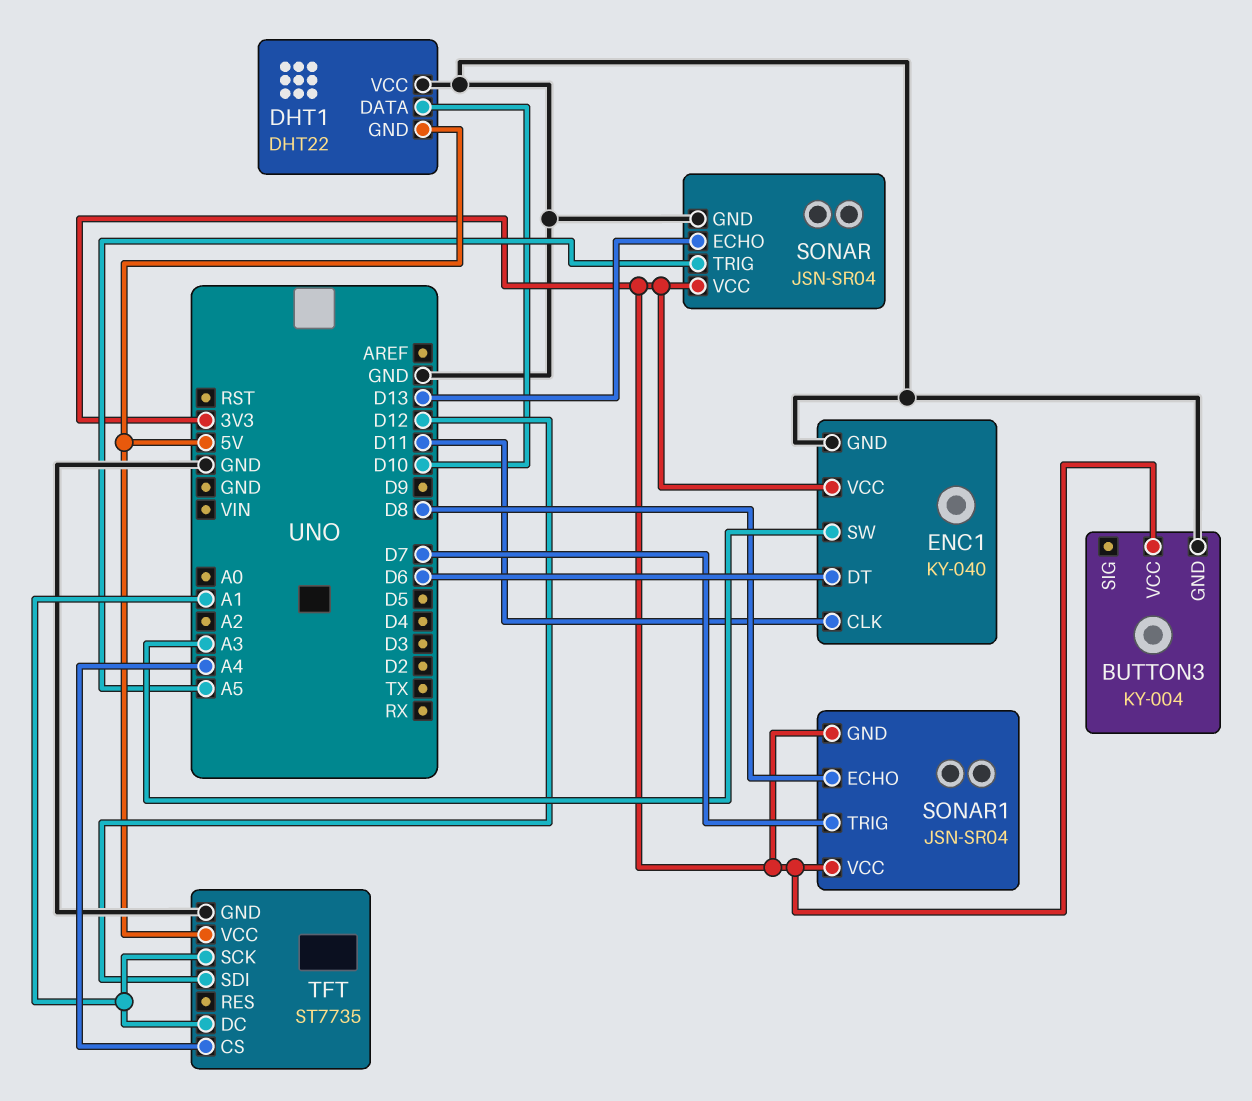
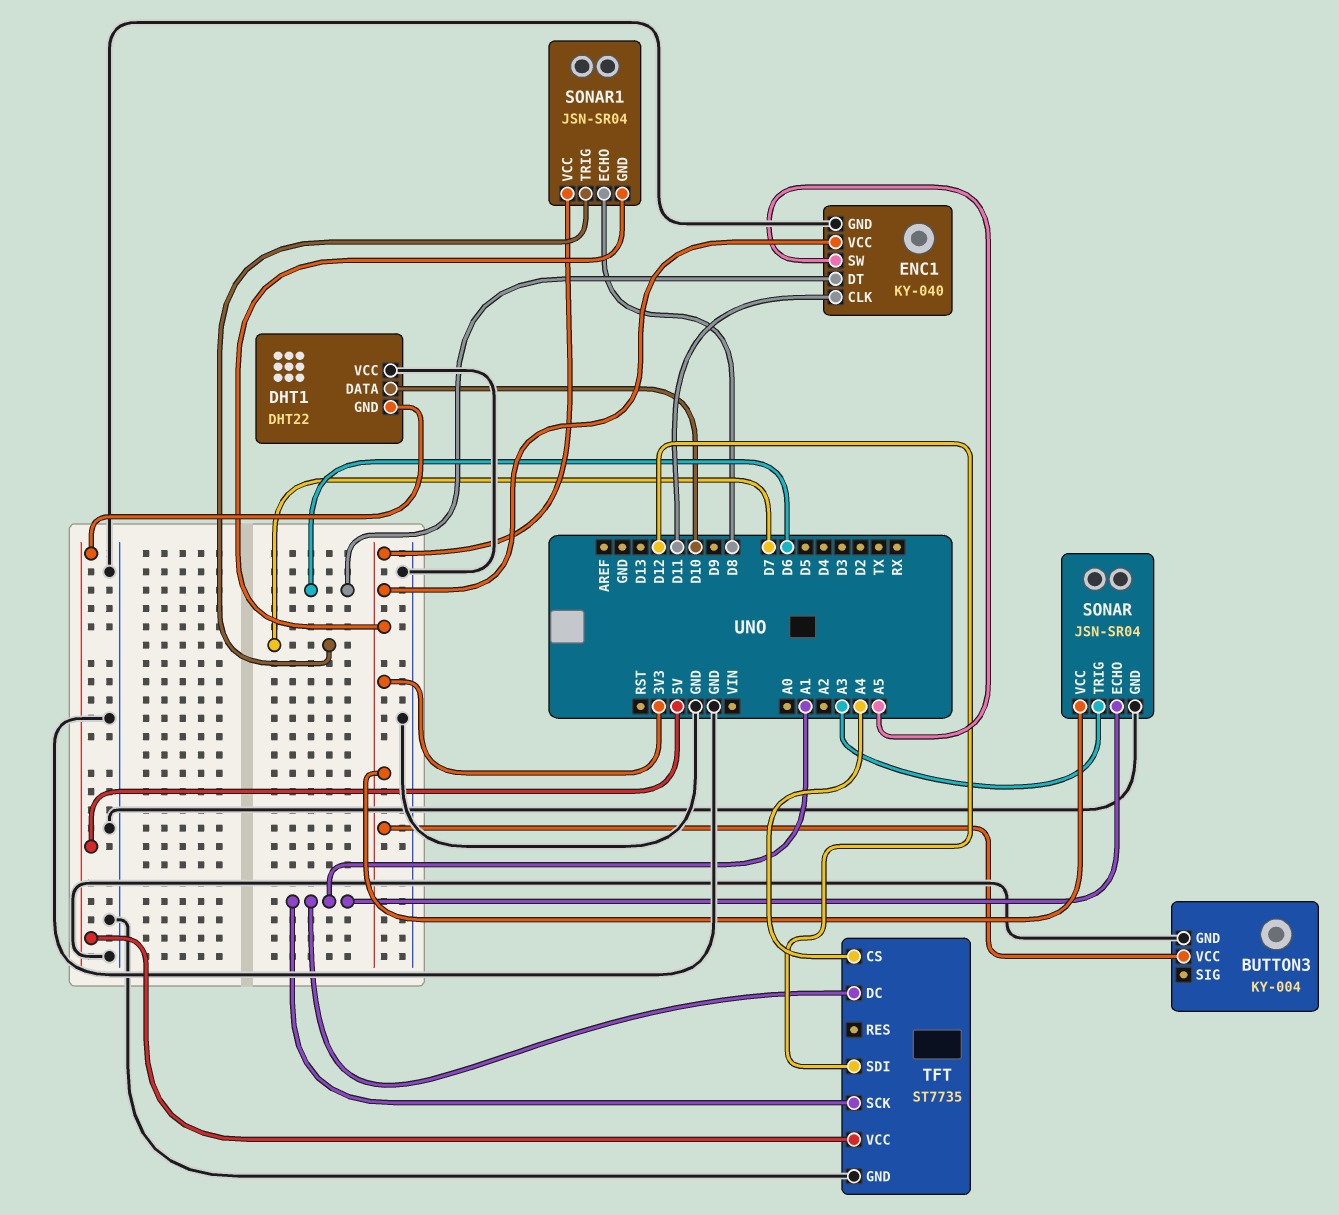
ENC1 pin SW: A3 -> A5
SONAR pin ECHO: D13 -> A1
SONAR pin TRIG: A5 -> A3

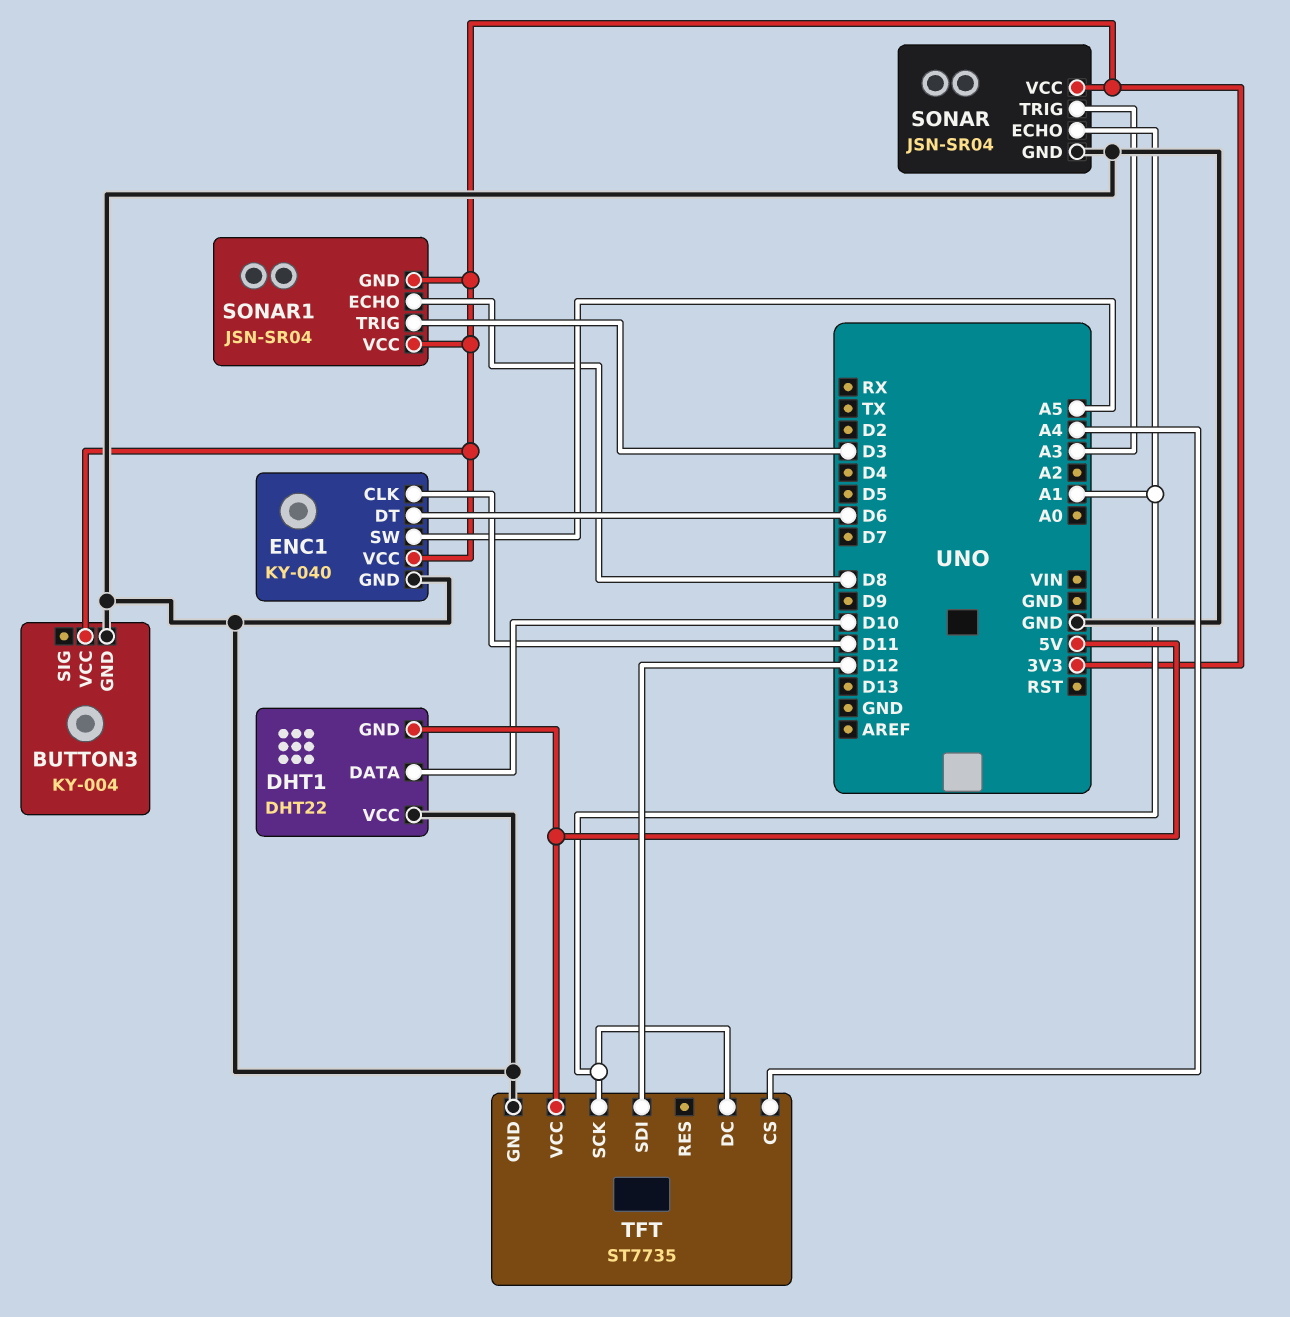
SONAR1 pin TRIG: D7 -> D3

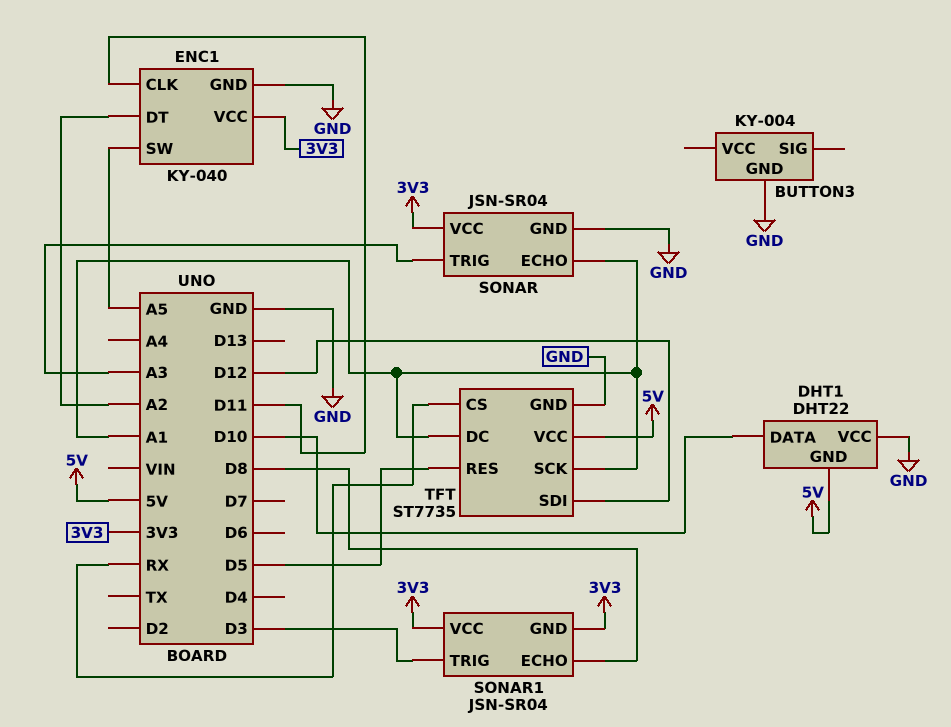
BUTTON3 pin VCC: 3V3 -> none
ENC1 pin DT: D6 -> A2
TFT pin CS: A4 -> RX
TFT pin RES: none -> D5

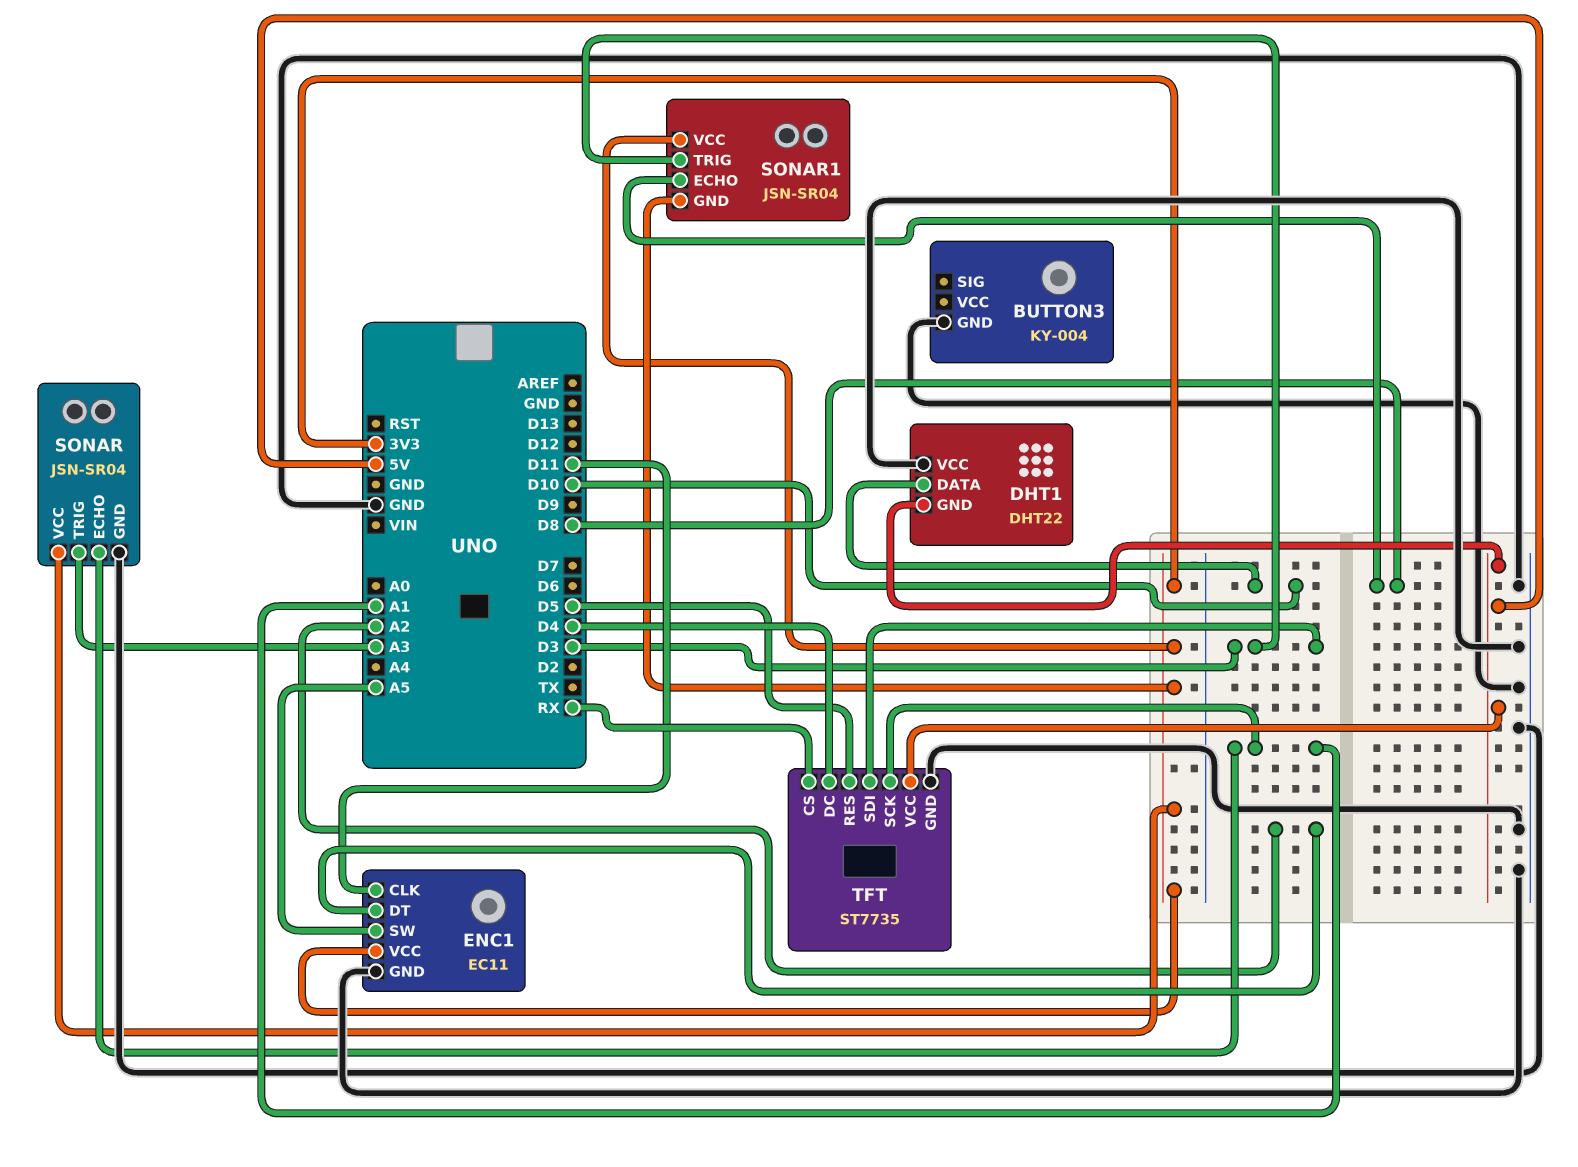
ENC1: KY-040 -> EC11
TFT pin DC: A1 -> D4
TFT pin SDI: D12 -> D3

